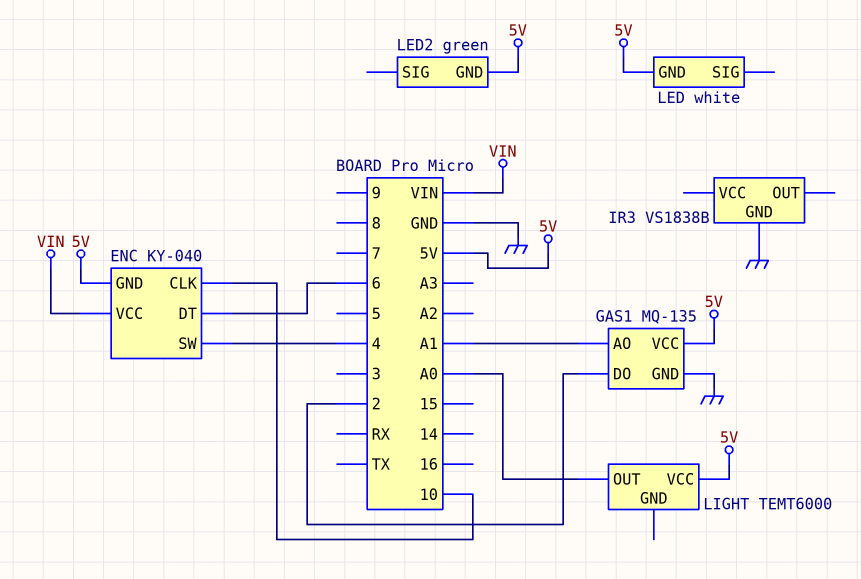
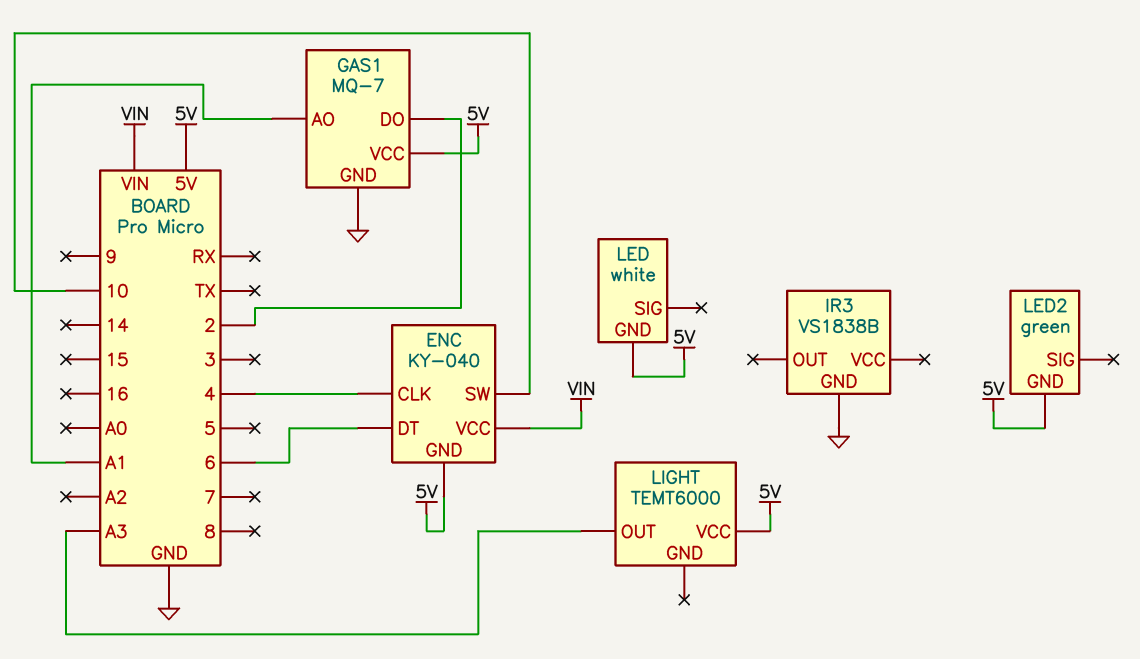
ENC pin CLK: 10 -> 4
ENC pin SW: 4 -> 10
GAS1: MQ-135 -> MQ-7
LIGHT pin OUT: A0 -> A3

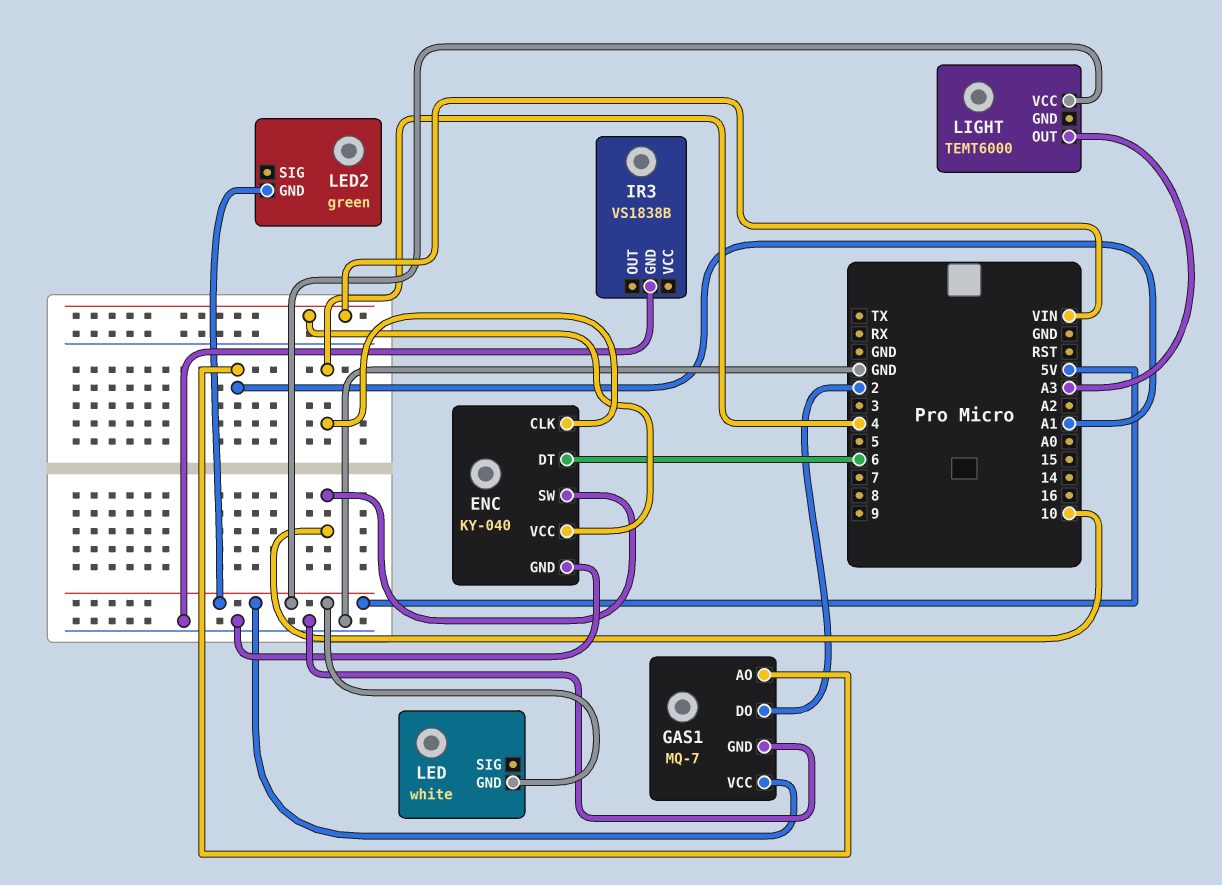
ENC pin GND: 5V -> GND

